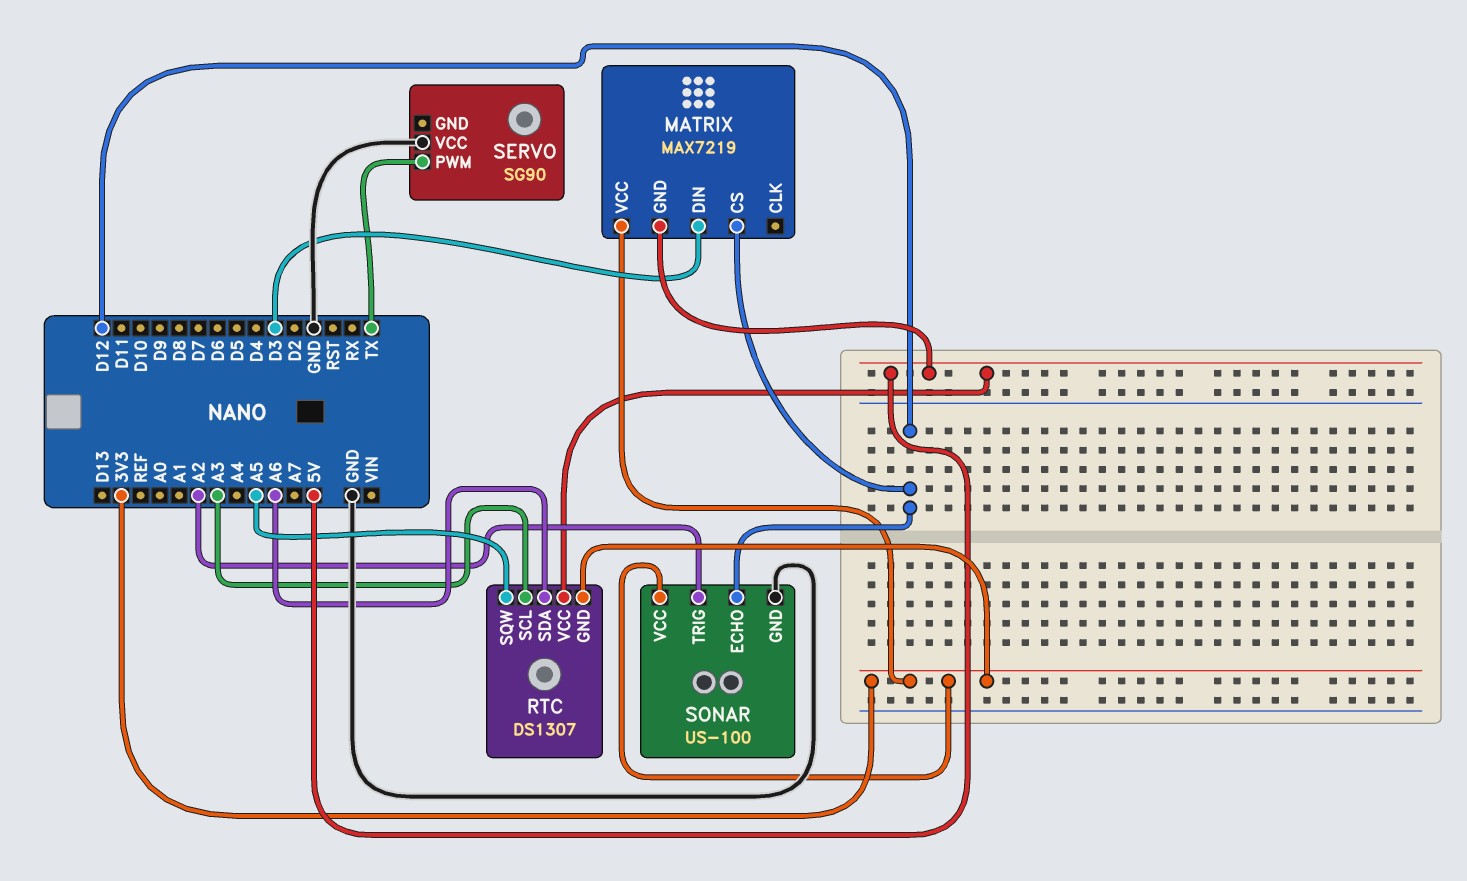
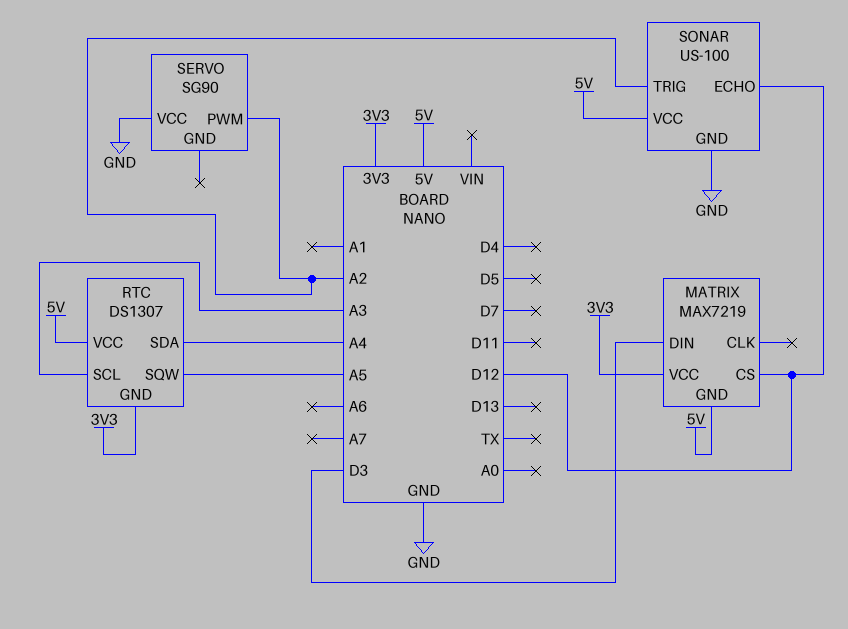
RTC pin SDA: A6 -> A4
SERVO pin PWM: TX -> A2
SONAR pin VCC: 3V3 -> 5V

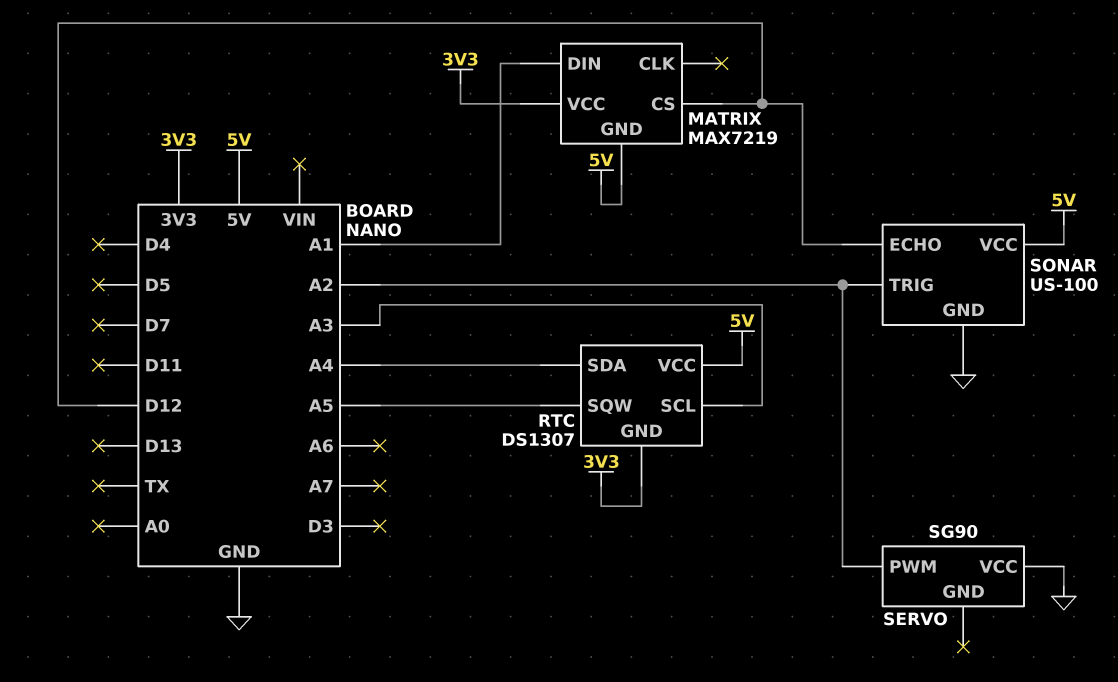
MATRIX pin DIN: D3 -> A1

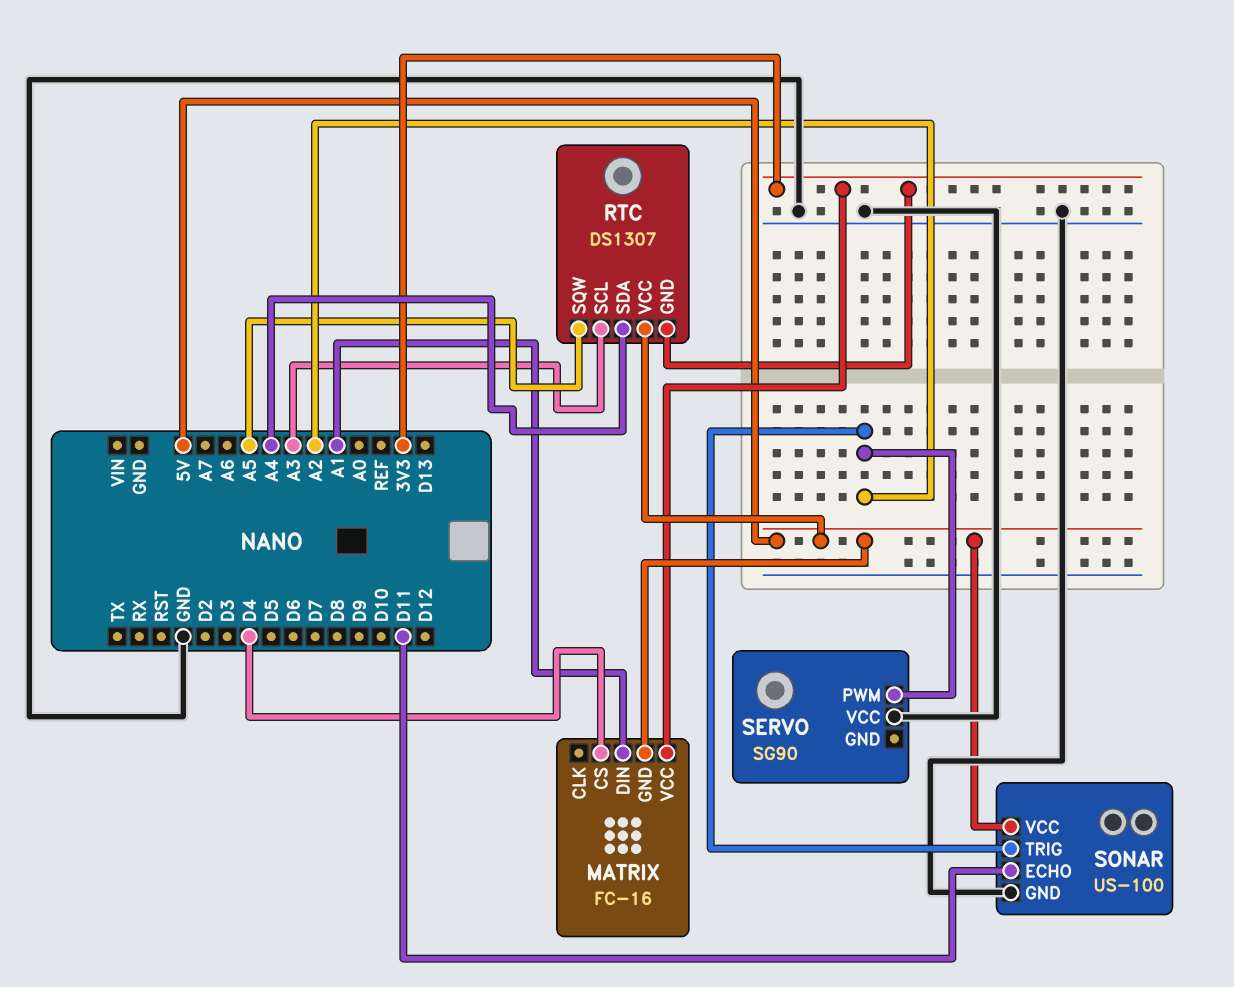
MATRIX: MAX7219 -> FC-16
MATRIX pin CS: D12 -> D4
SONAR pin ECHO: D12 -> D11

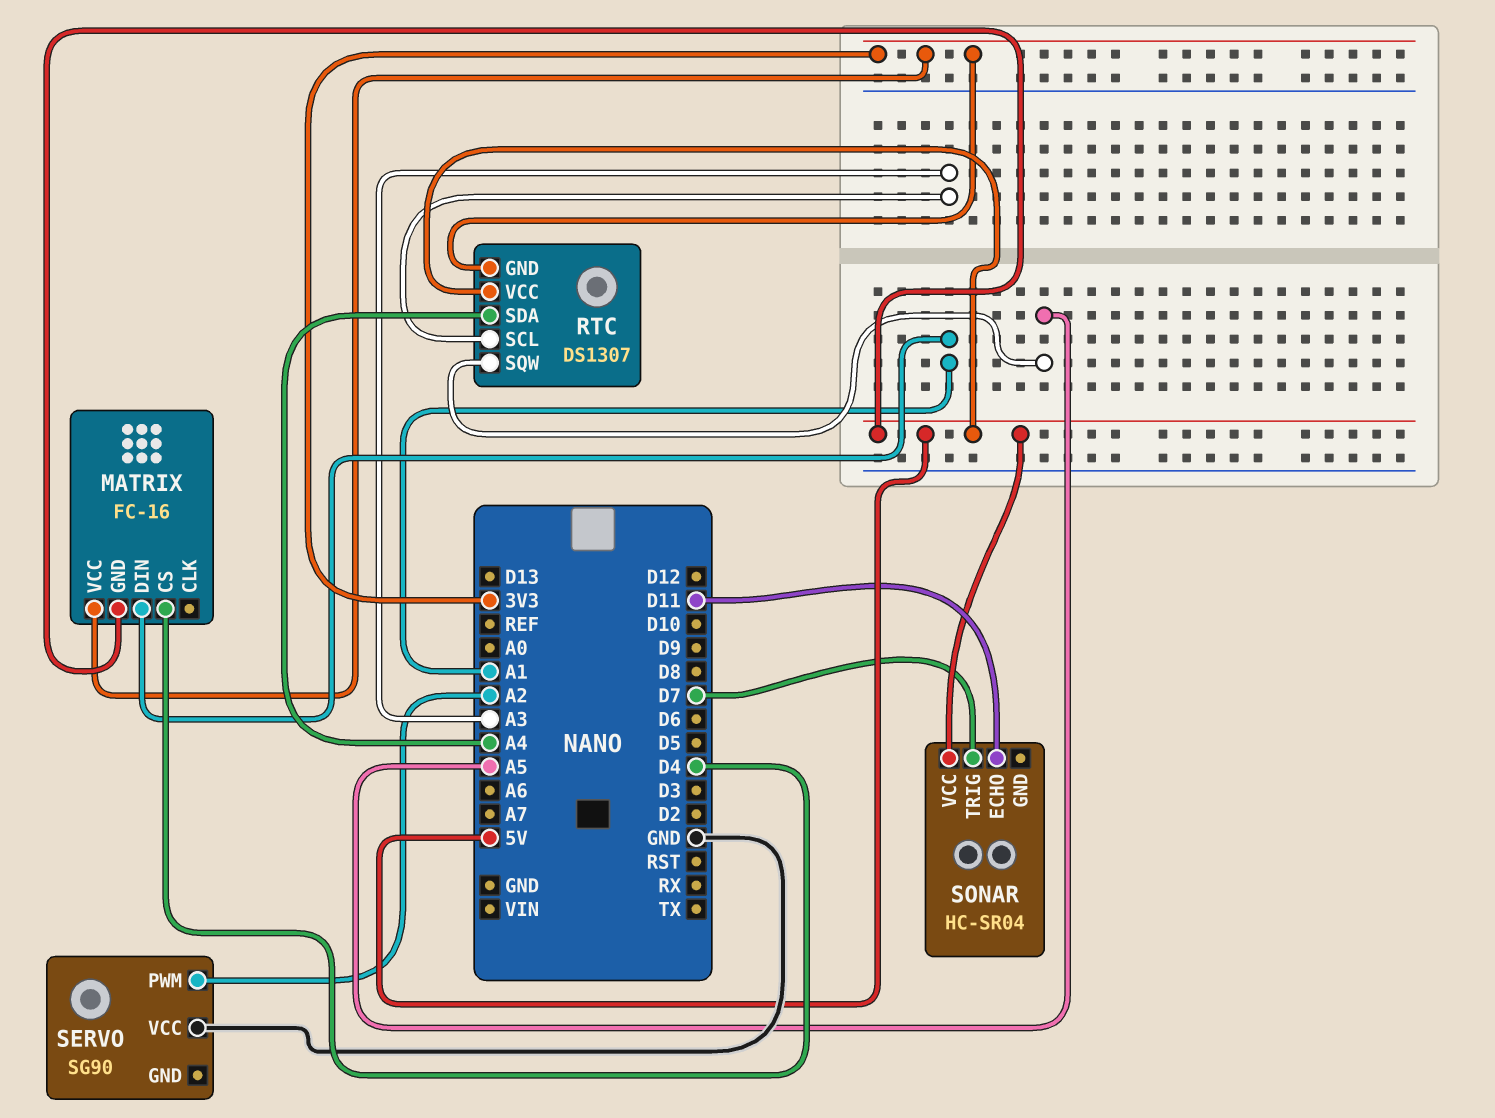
SONAR: US-100 -> HC-SR04
SONAR pin GND: GND -> none
SONAR pin TRIG: A2 -> D7

